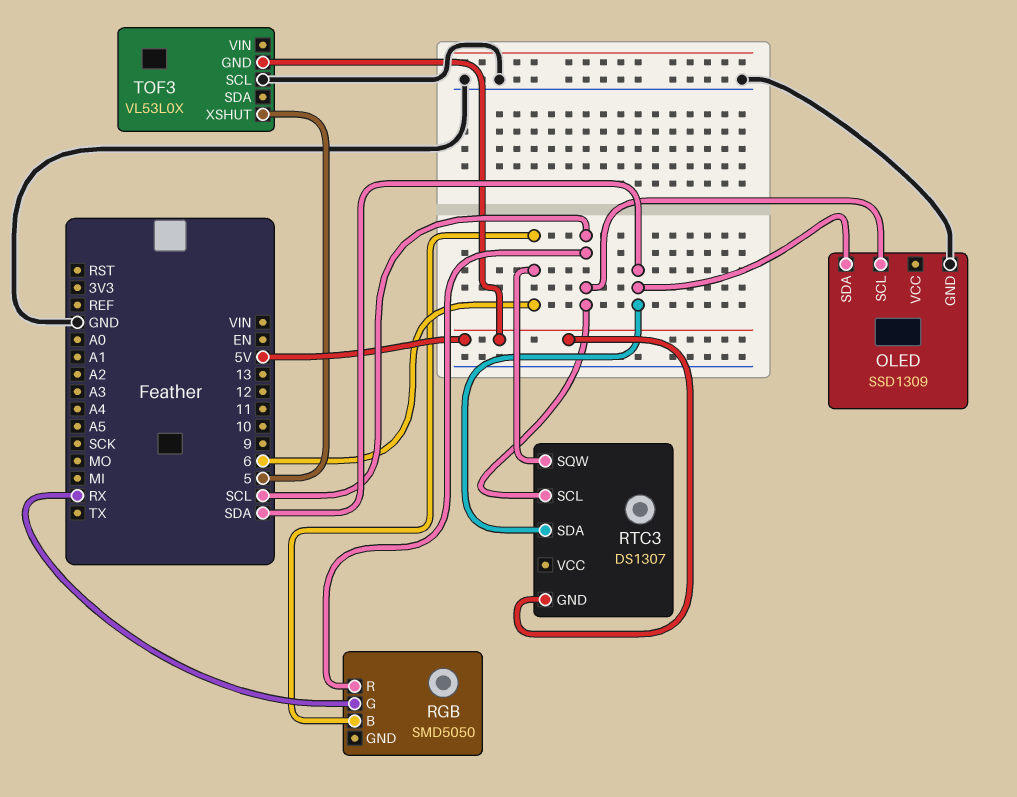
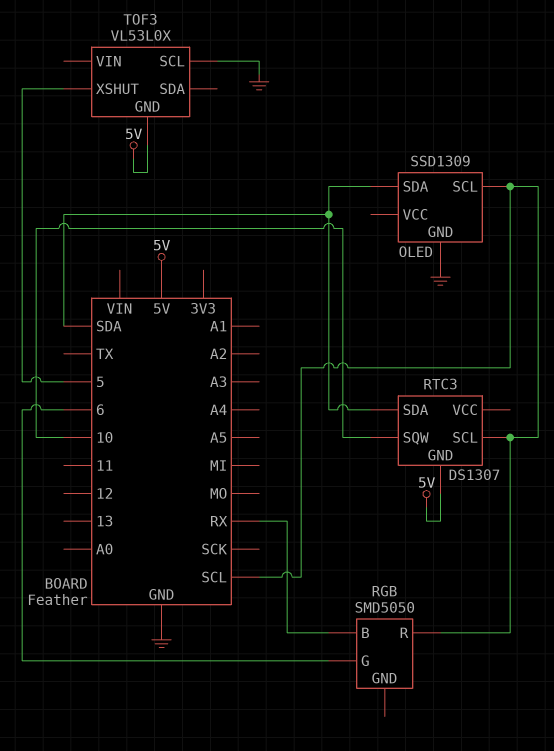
RGB pin B: 6 -> RX
RGB pin G: RX -> 6
RTC3 pin SQW: 6 -> 10

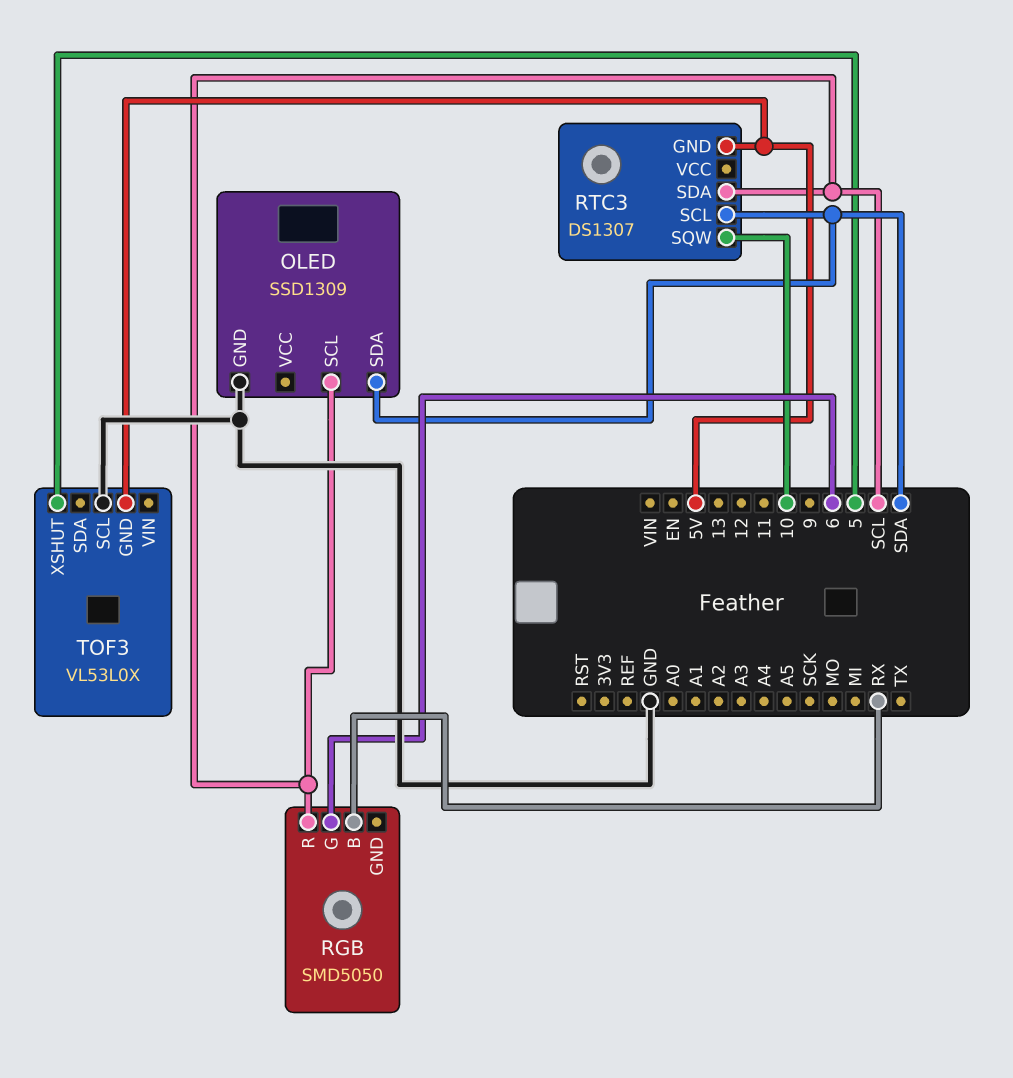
RTC3 pin SCL: SCL -> SDA
RTC3 pin SDA: SDA -> SCL

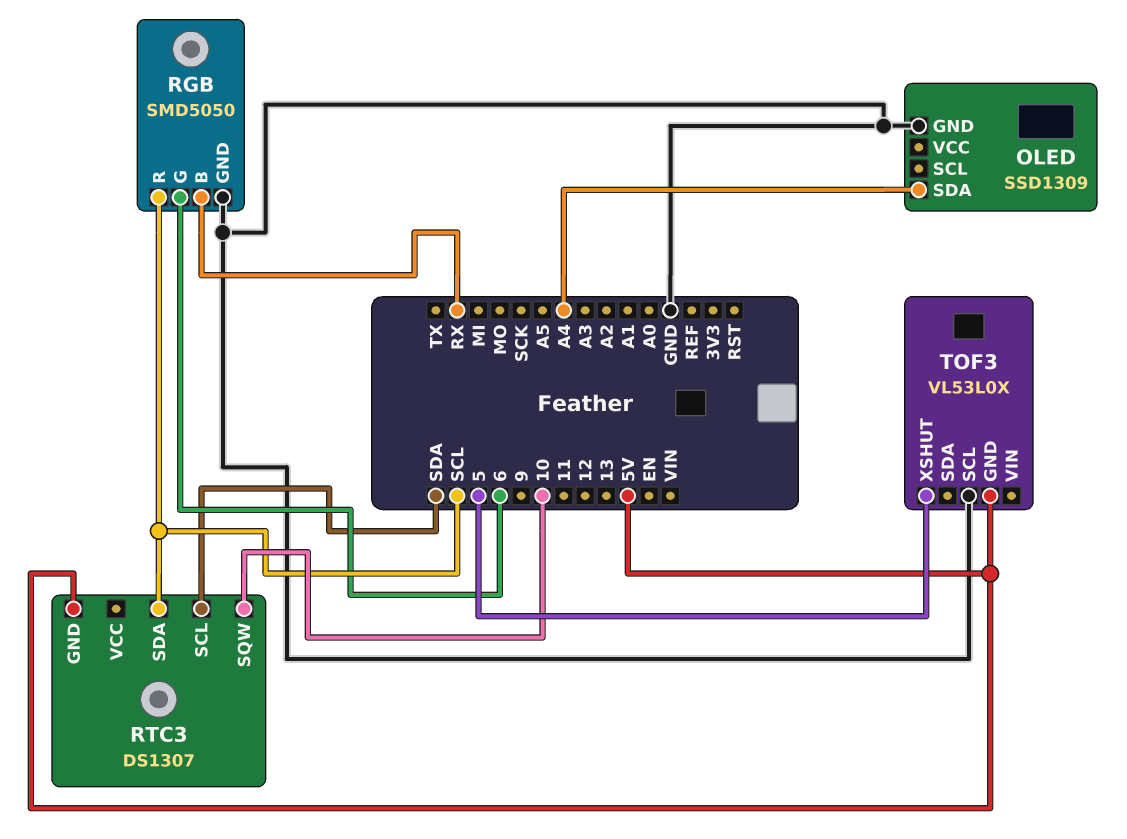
OLED pin SCL: SCL -> none
OLED pin SDA: SDA -> A4
RGB pin GND: none -> GND

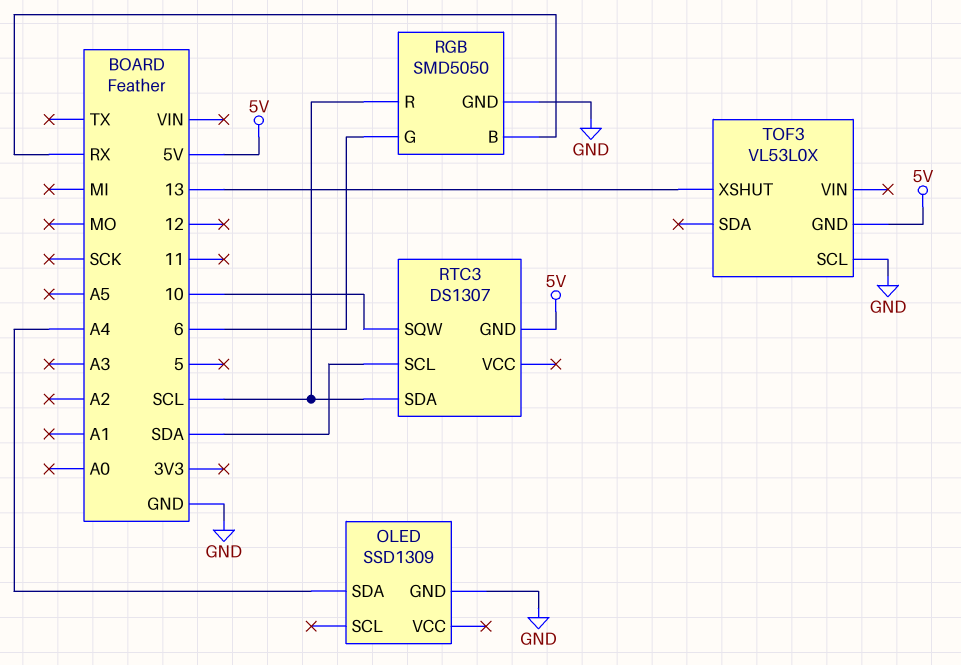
TOF3 pin XSHUT: 5 -> 13

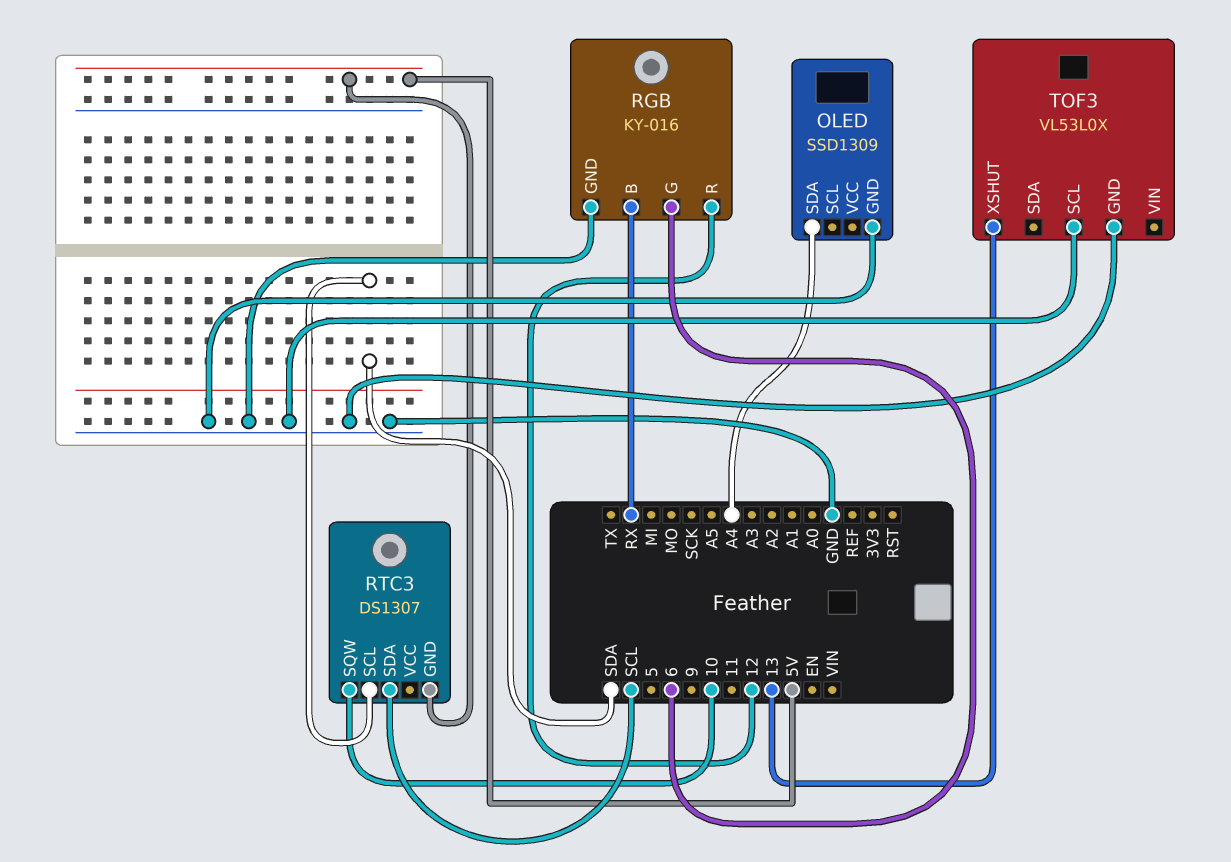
RGB: SMD5050 -> KY-016
RGB pin R: SCL -> 12
TOF3 pin GND: 5V -> GND

